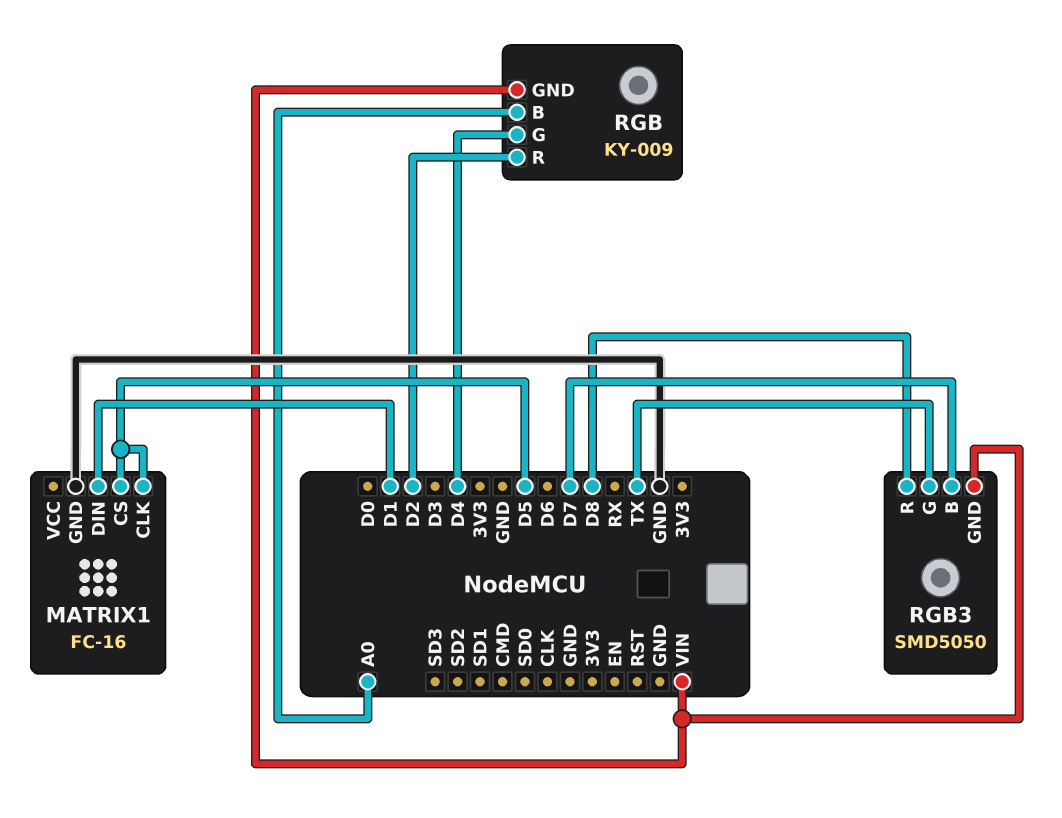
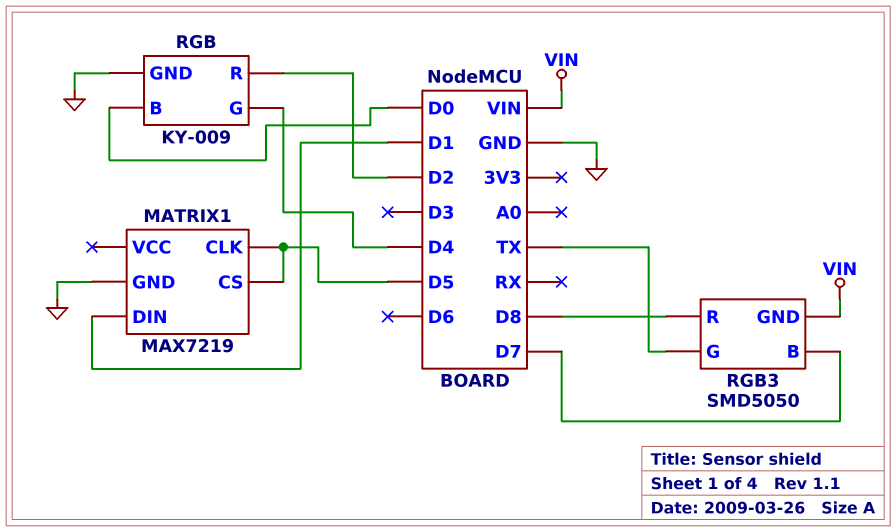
MATRIX1: FC-16 -> MAX7219
RGB pin B: A0 -> D0
RGB pin GND: VIN -> GND

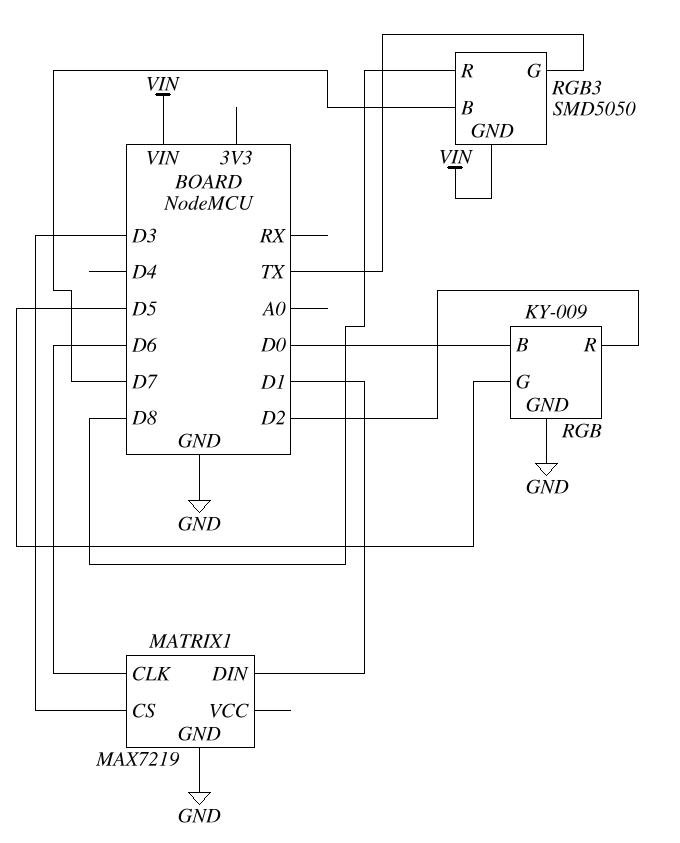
MATRIX1 pin CLK: D5 -> D6
MATRIX1 pin CS: D5 -> D3
RGB pin G: D4 -> D5

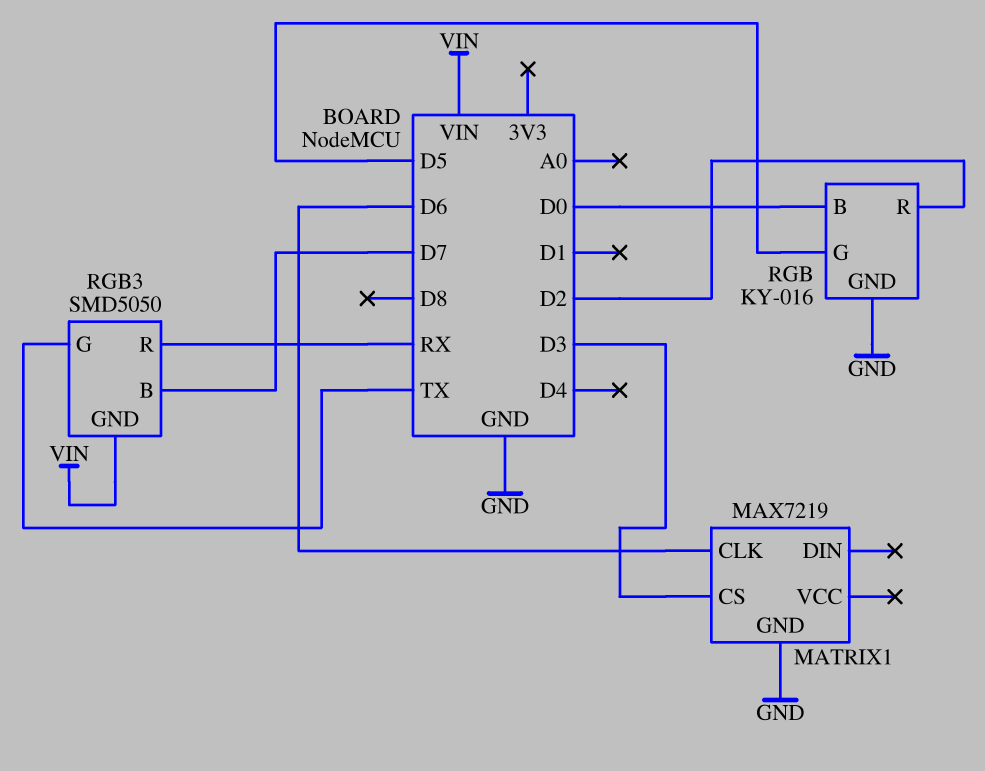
MATRIX1 pin DIN: D1 -> none
RGB: KY-009 -> KY-016
RGB3 pin R: D8 -> RX

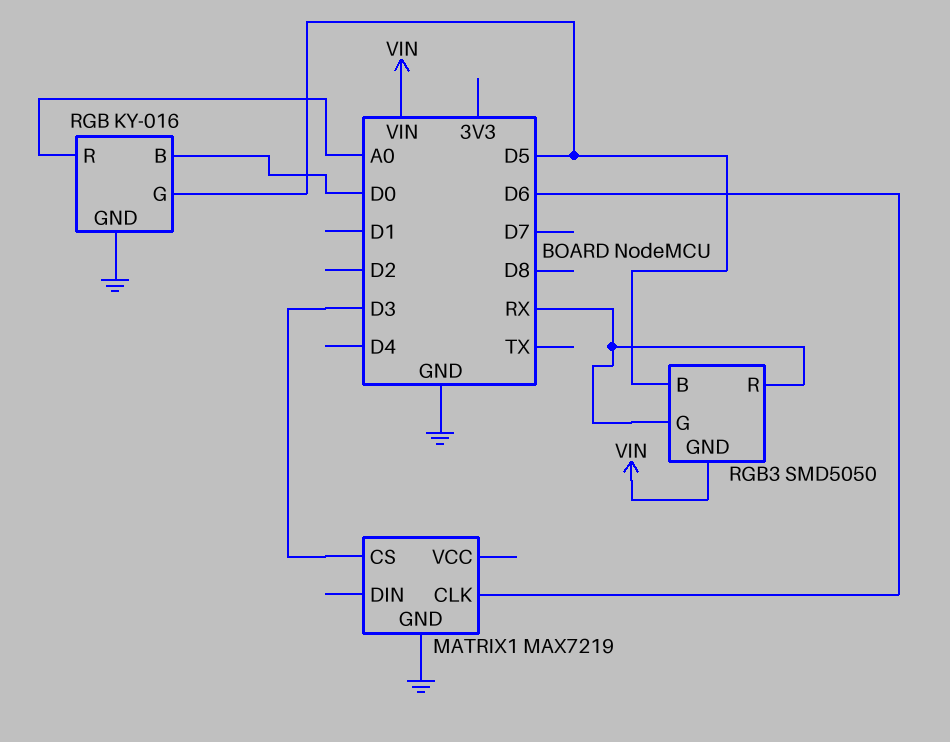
RGB pin R: D2 -> A0
RGB3 pin B: D7 -> D5
RGB3 pin G: TX -> RX

